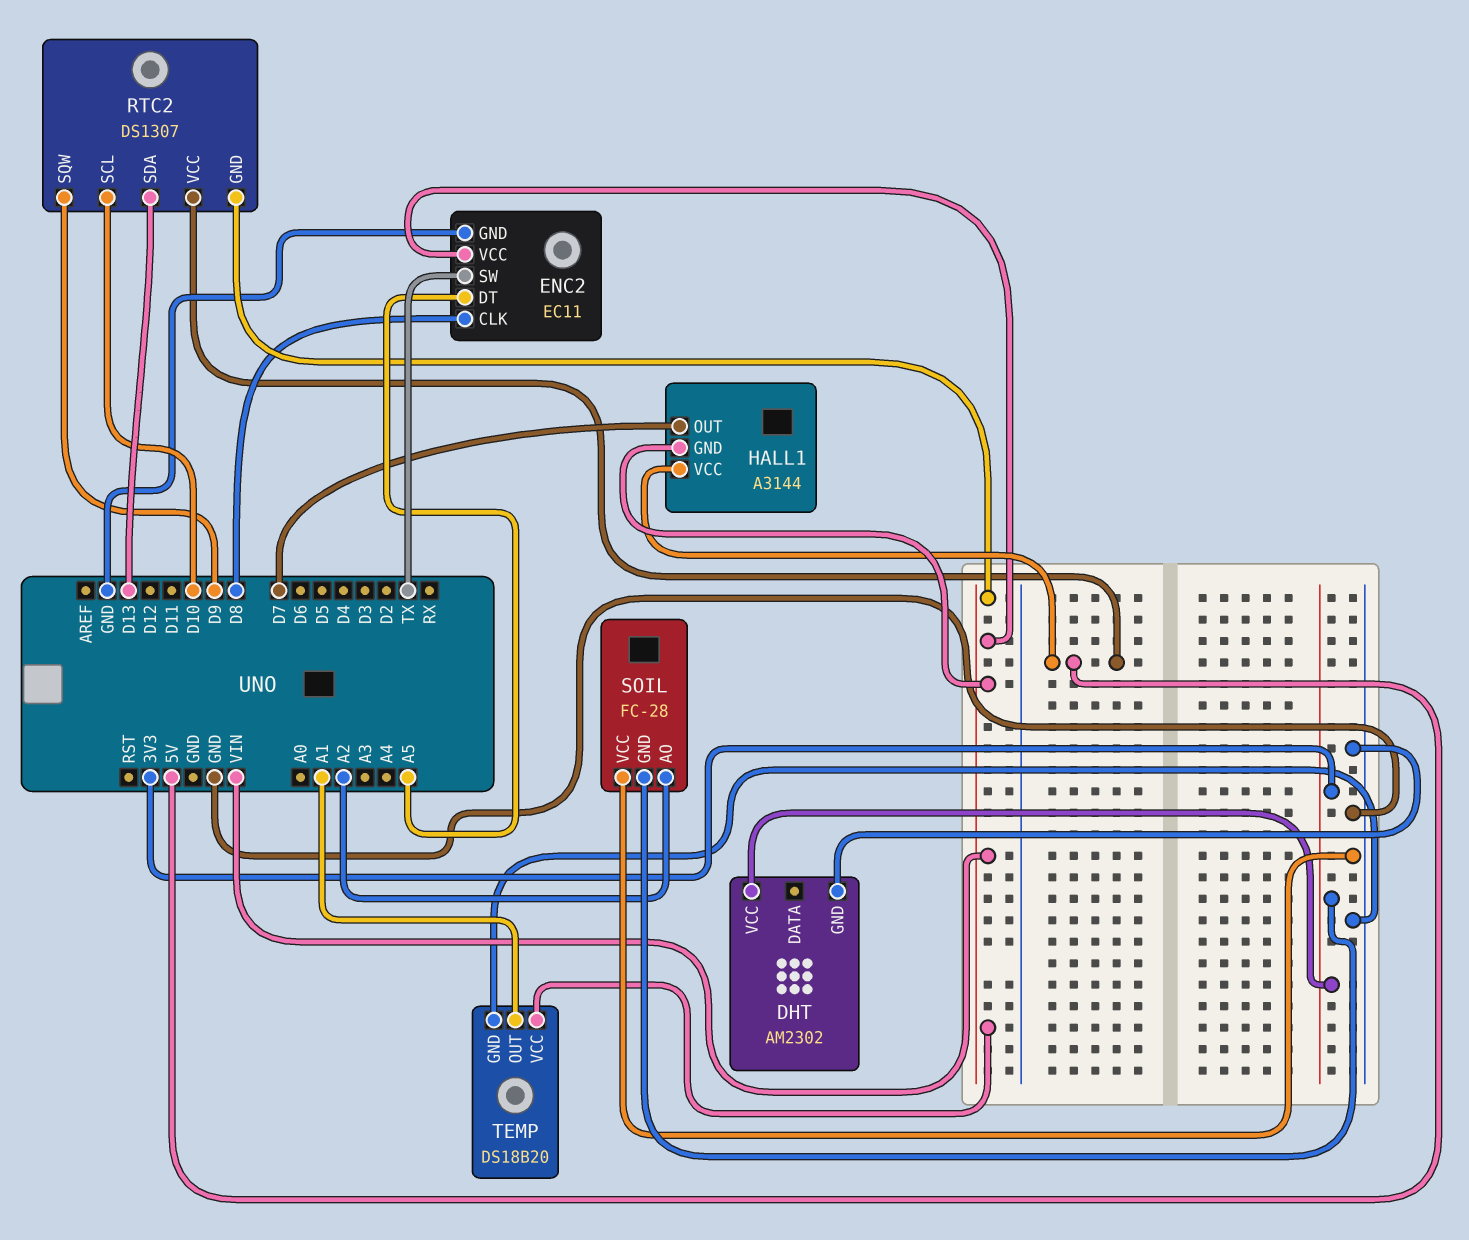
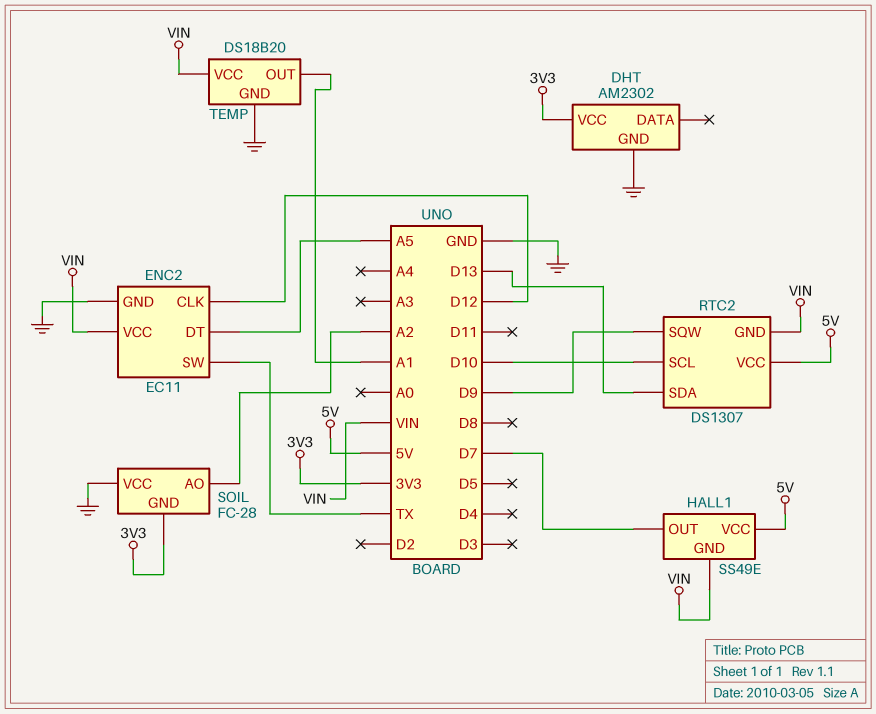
ENC2 pin CLK: D8 -> D12
HALL1: A3144 -> SS49E

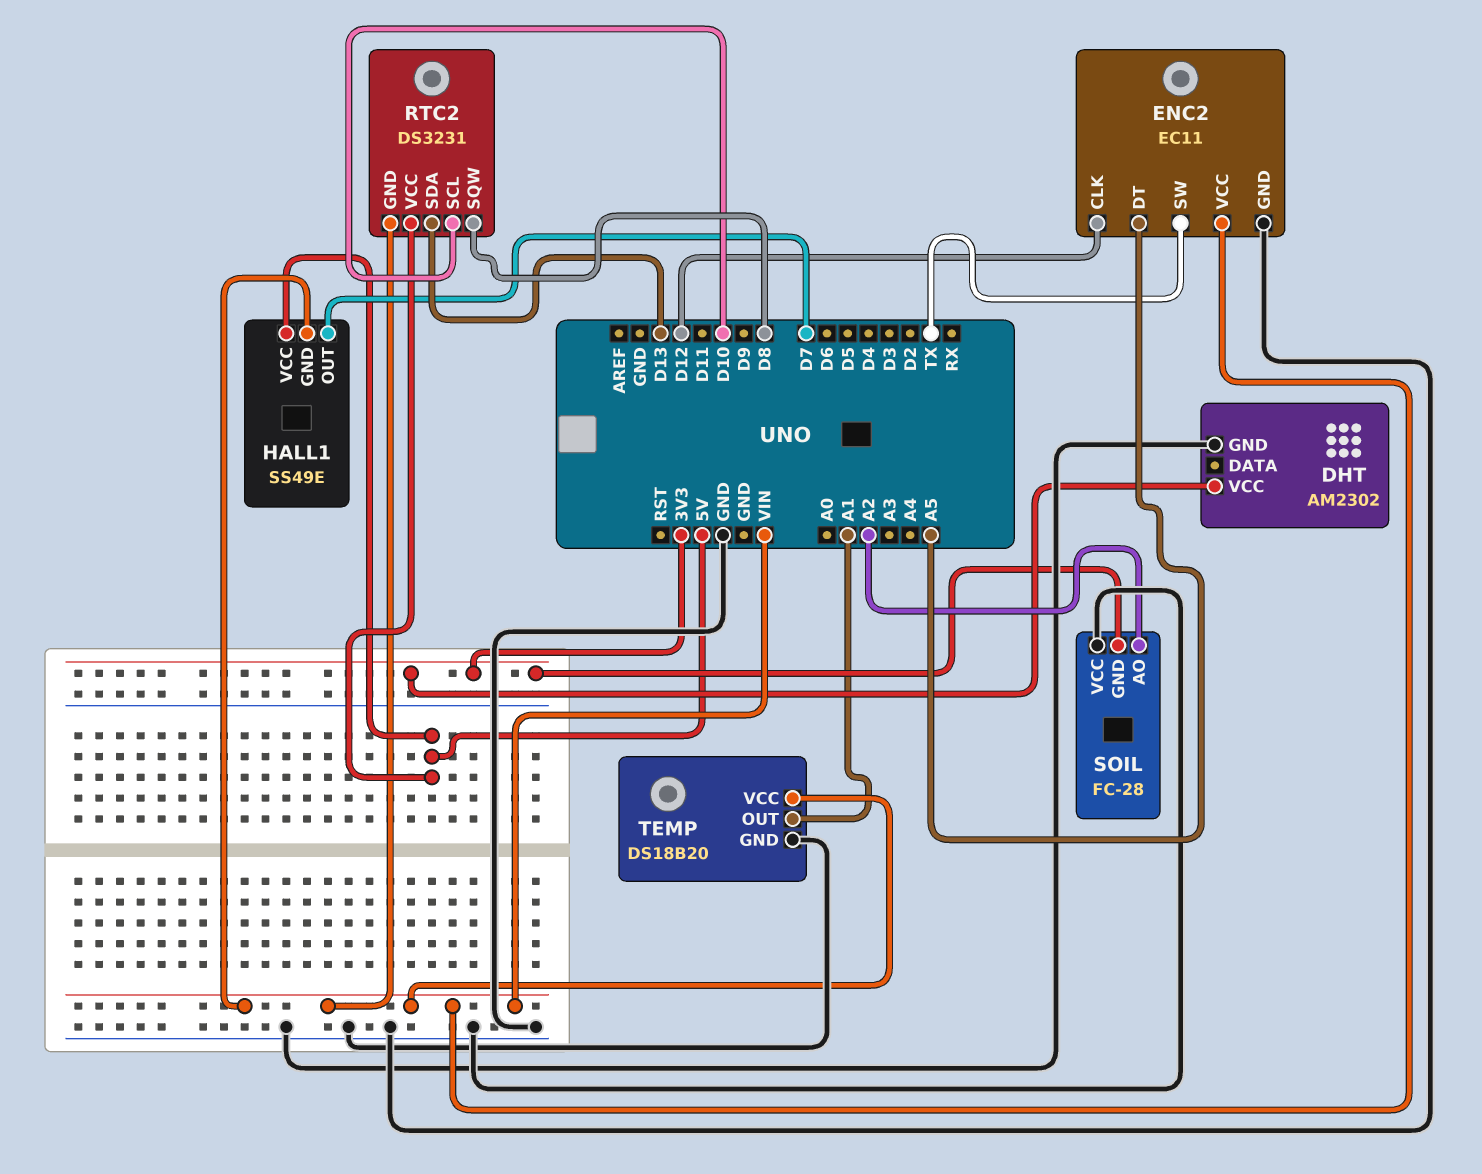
RTC2: DS1307 -> DS3231
RTC2 pin SQW: D9 -> D8

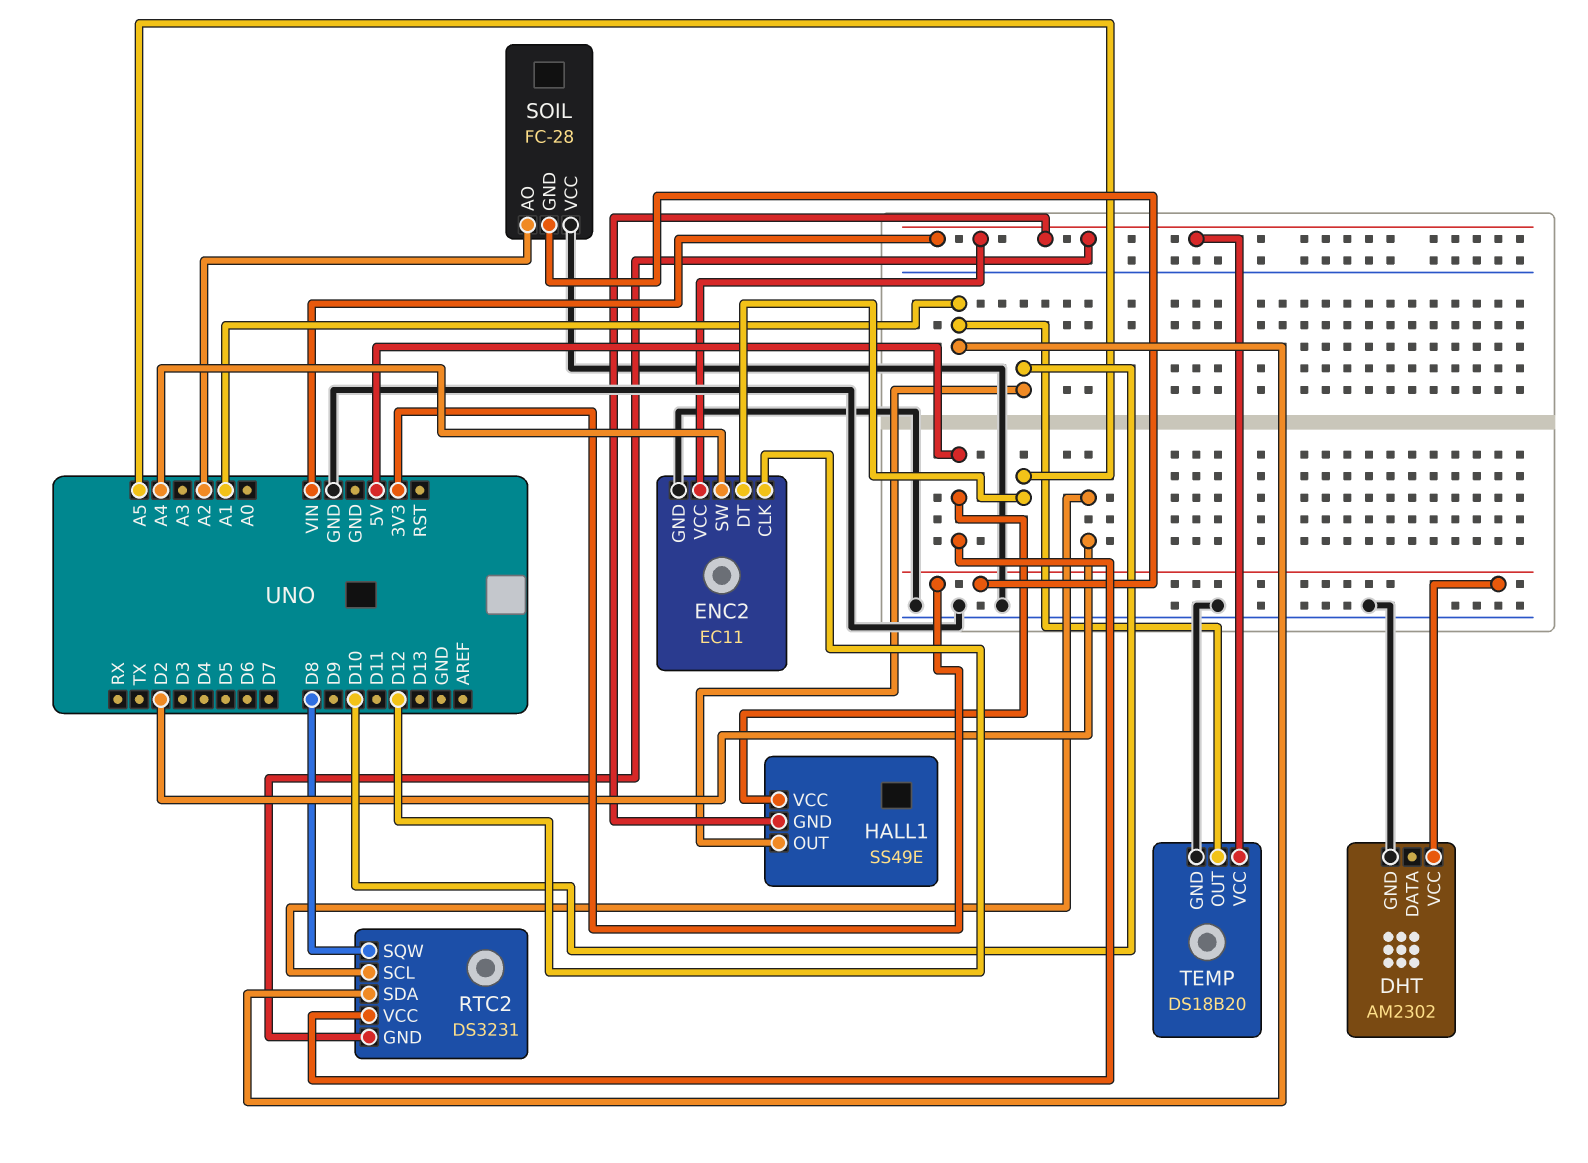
ENC2 pin SW: TX -> A4
HALL1 pin OUT: D7 -> D10
RTC2 pin SCL: D10 -> D2
RTC2 pin SDA: D13 -> A1

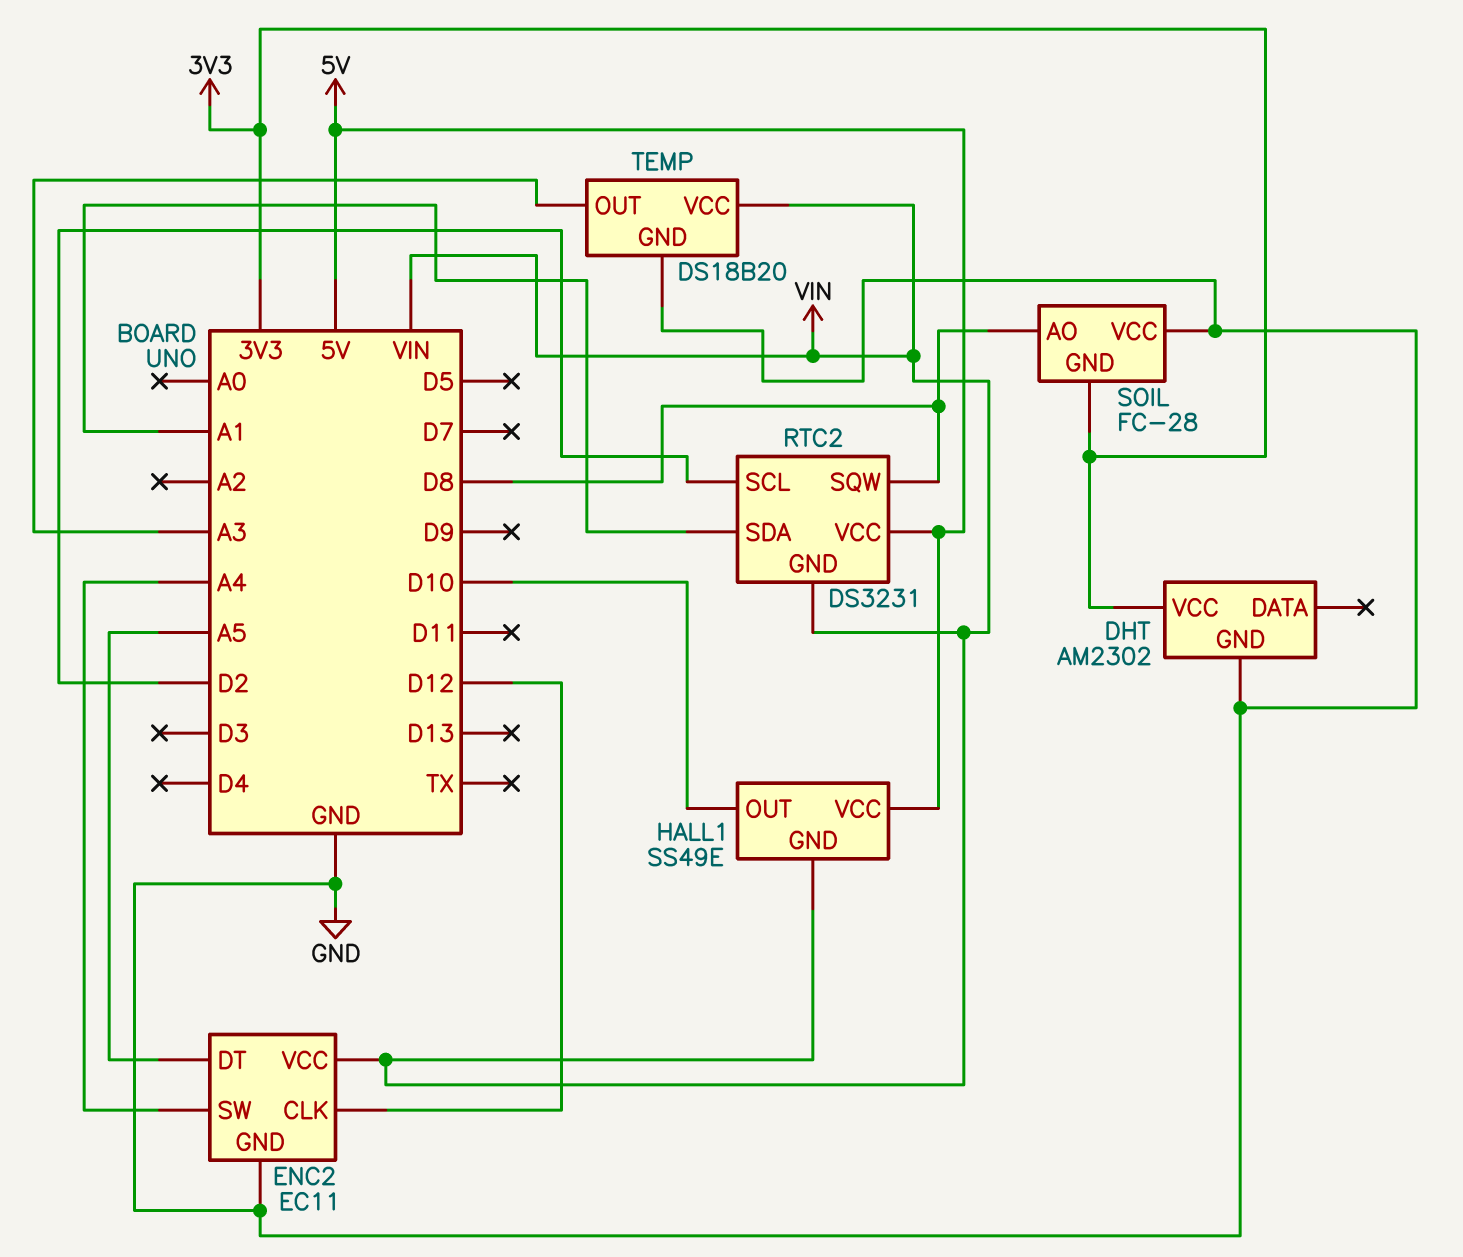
SOIL pin AO: A2 -> D8
TEMP pin OUT: A1 -> A3

